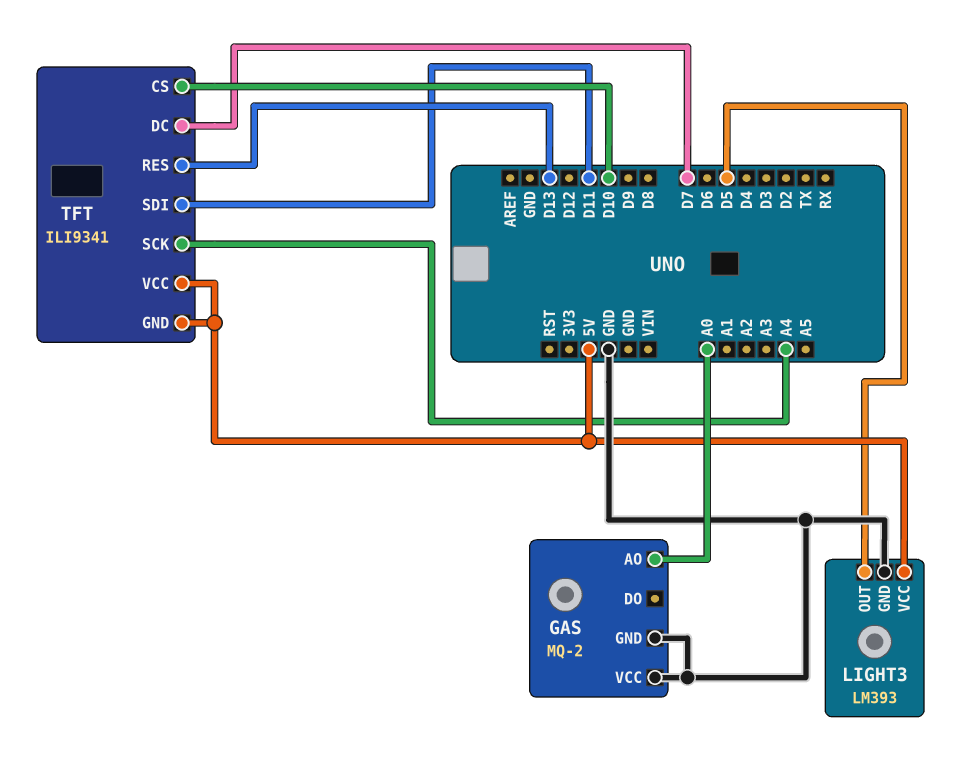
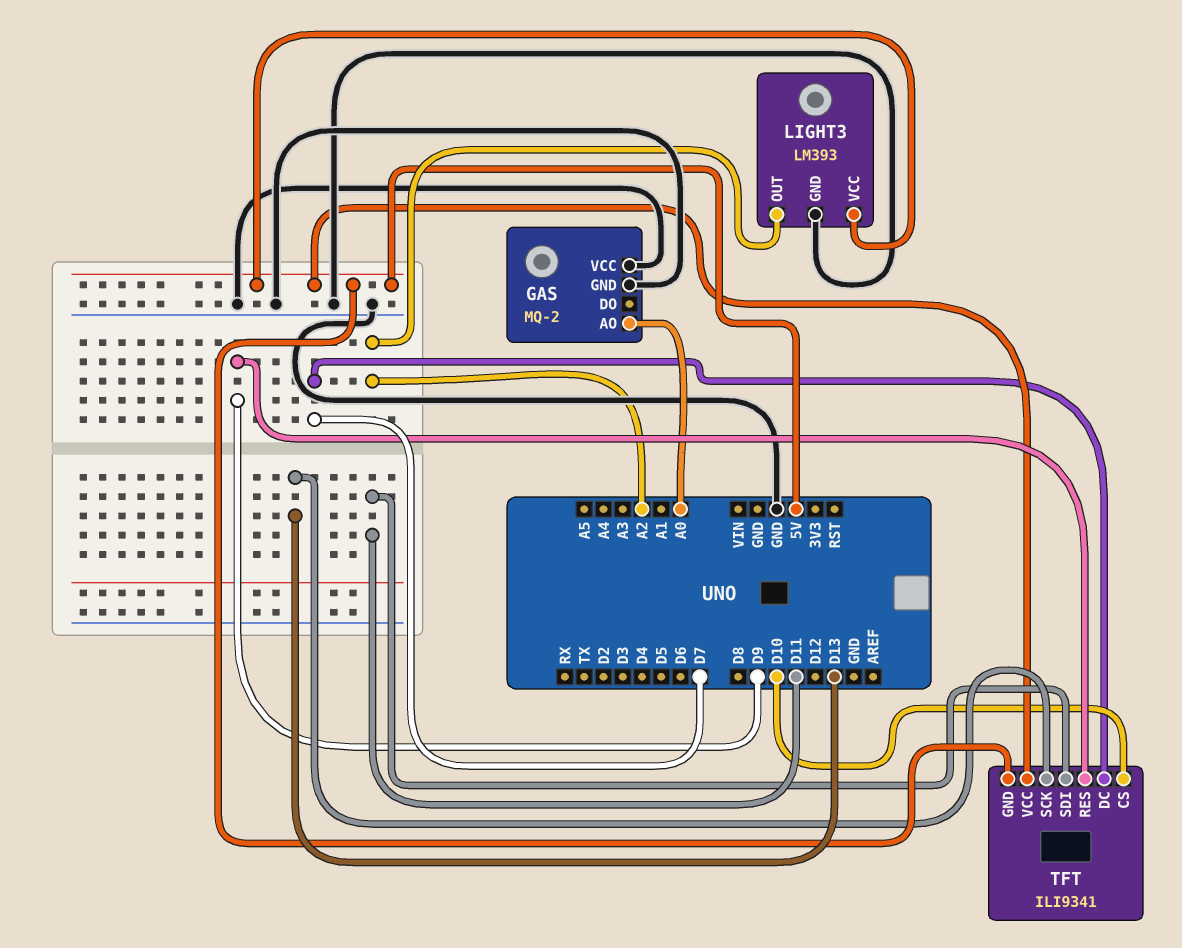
LIGHT3 pin OUT: D5 -> A2
TFT pin RES: D13 -> D9
TFT pin SCK: A4 -> D13

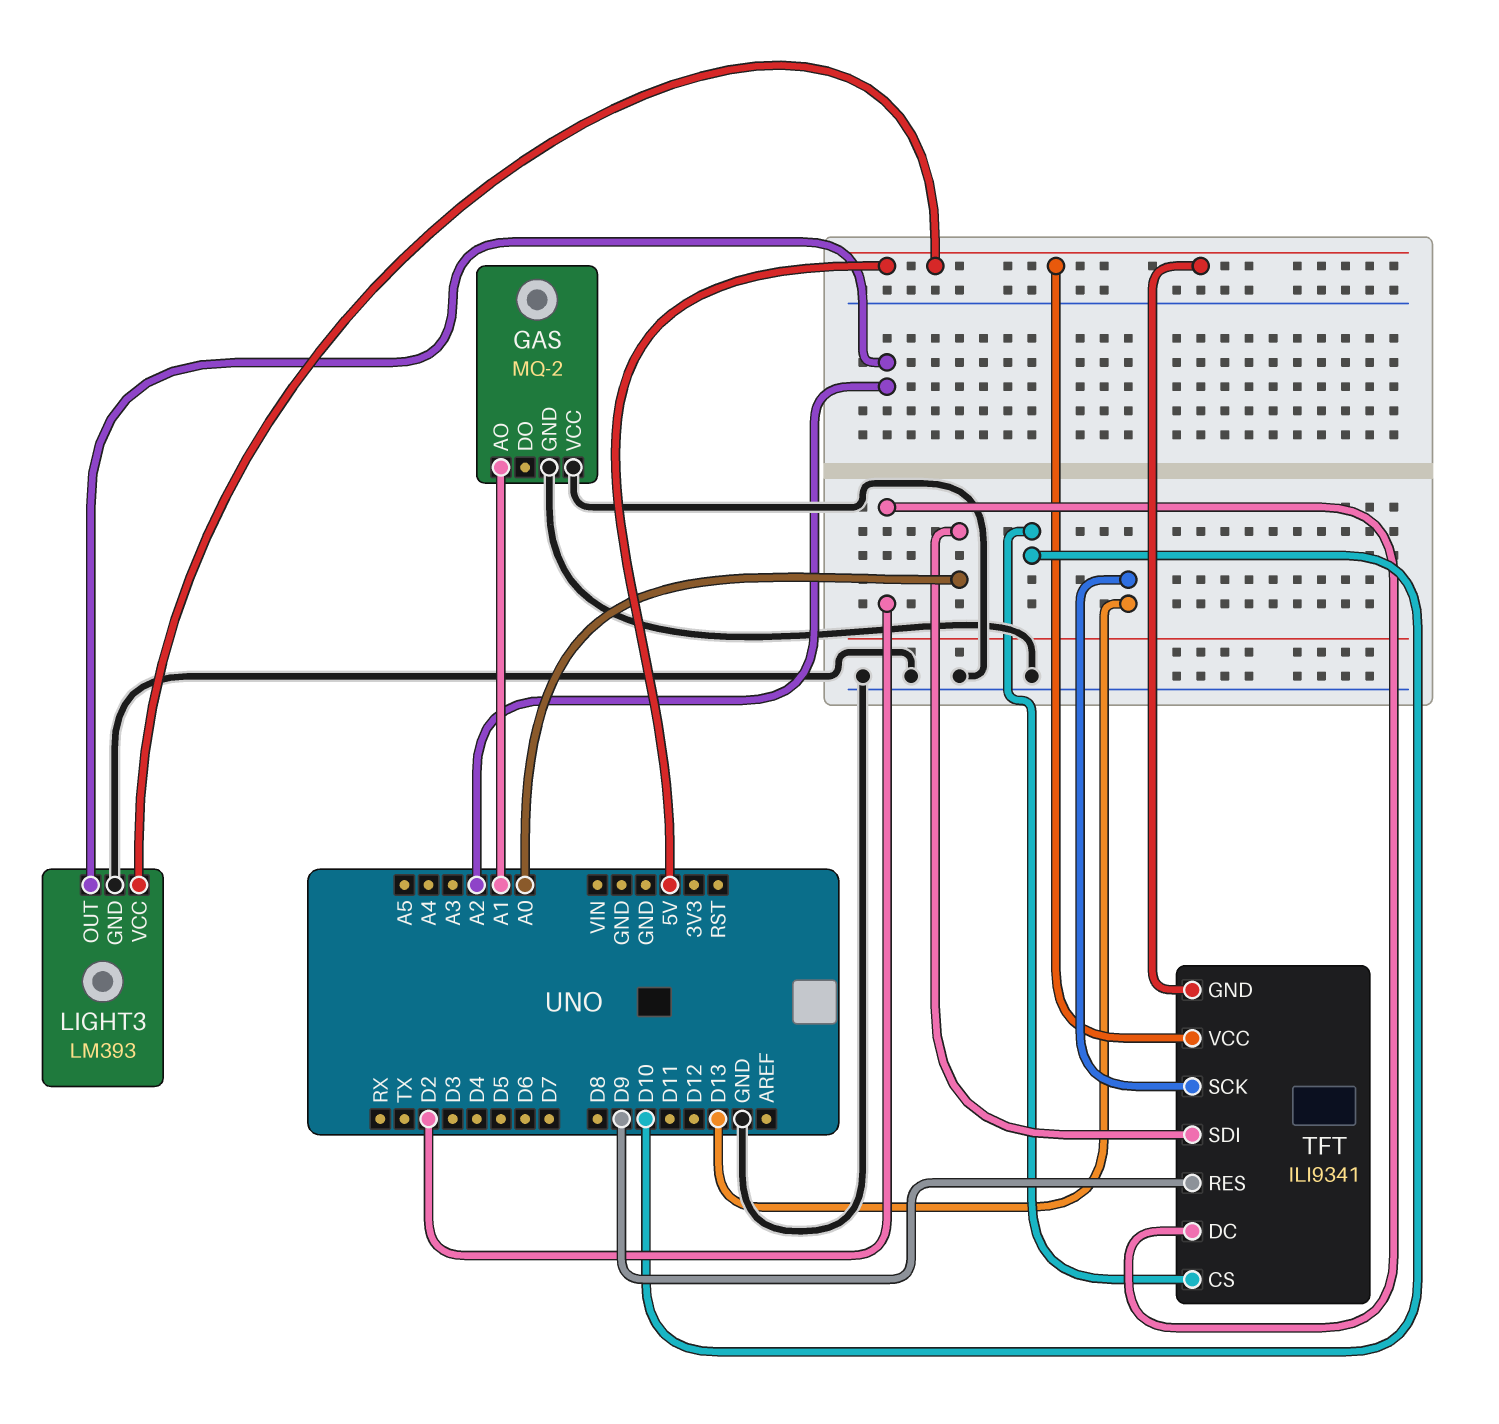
GAS pin AO: A0 -> A1
TFT pin DC: D7 -> D2
TFT pin SDI: D11 -> A0

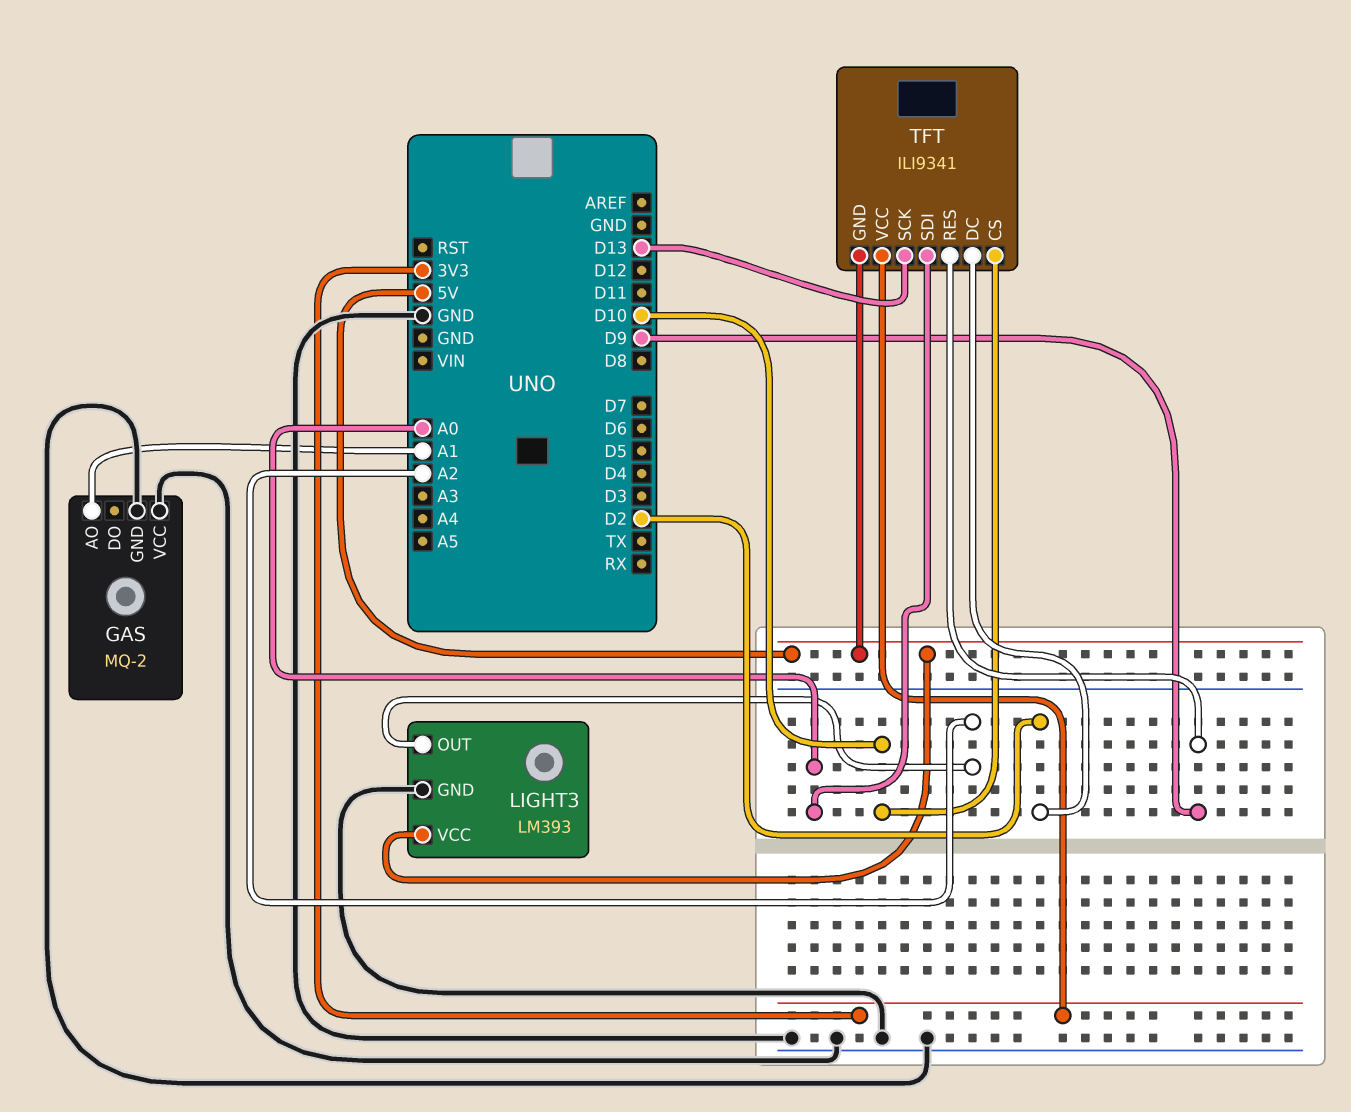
TFT pin VCC: 5V -> 3V3

